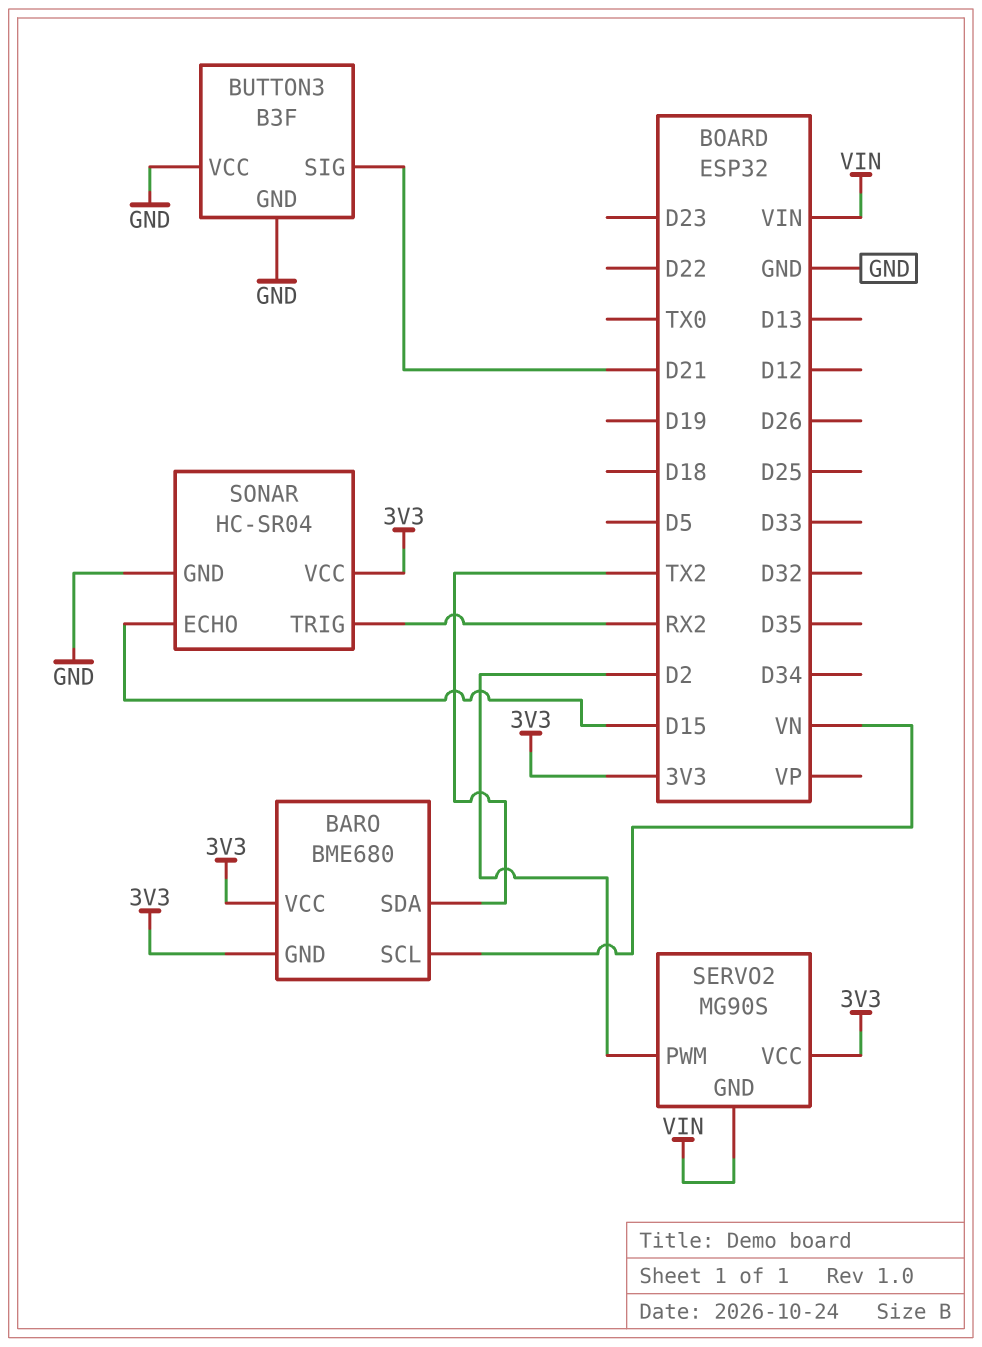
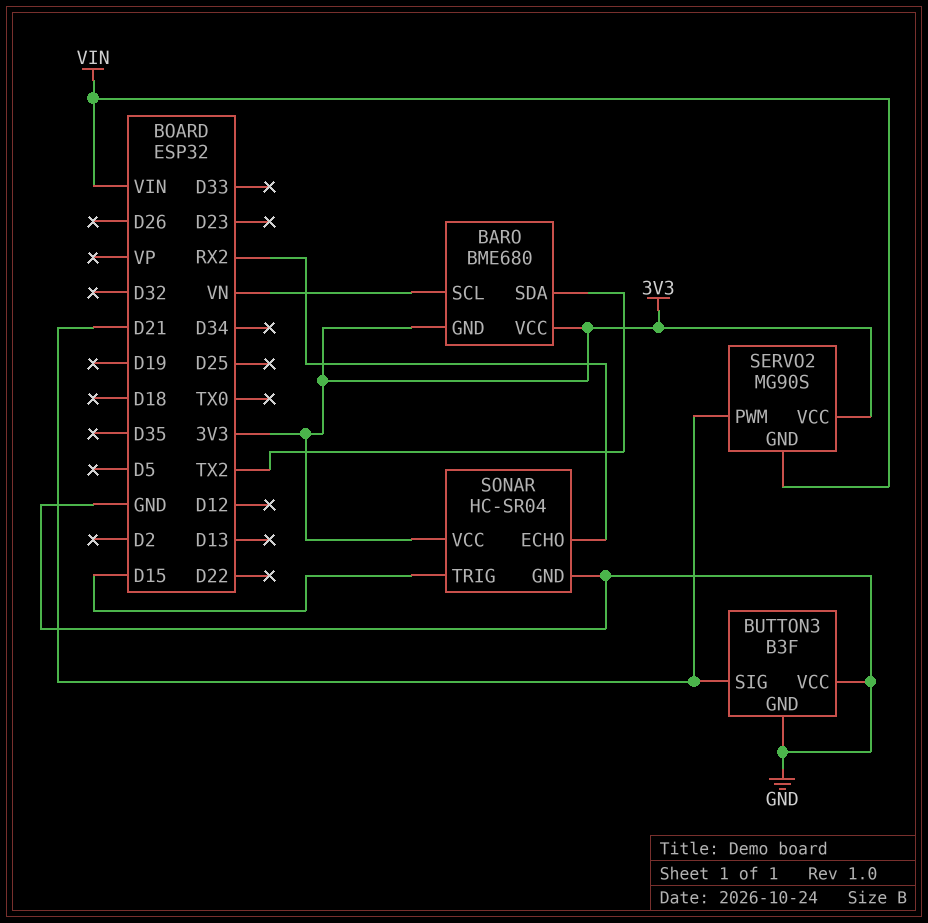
SERVO2 pin PWM: D2 -> D21
SONAR pin ECHO: D15 -> RX2
SONAR pin TRIG: RX2 -> D15

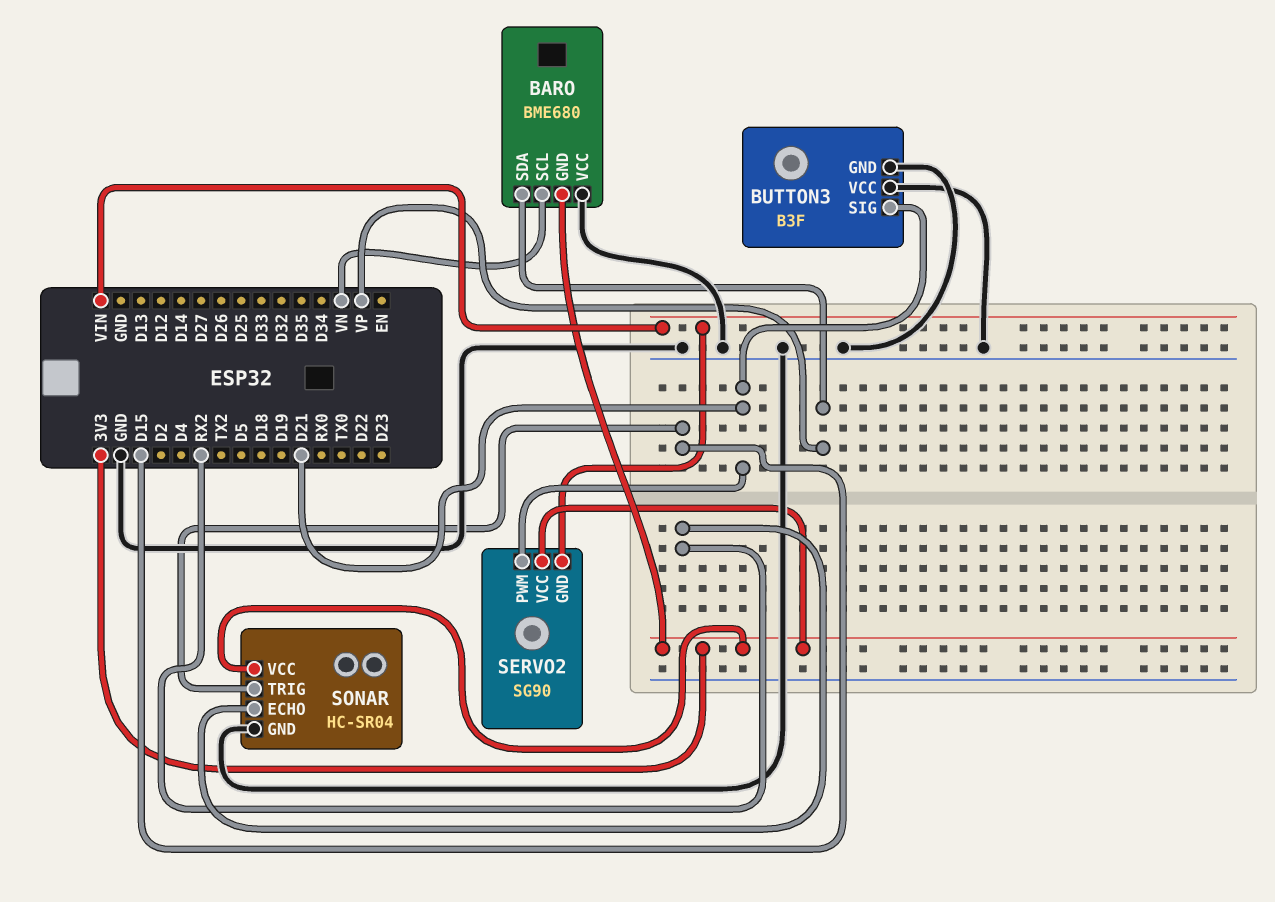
BARO pin SDA: TX2 -> VP
BARO pin VCC: 3V3 -> GND
SERVO2: MG90S -> SG90

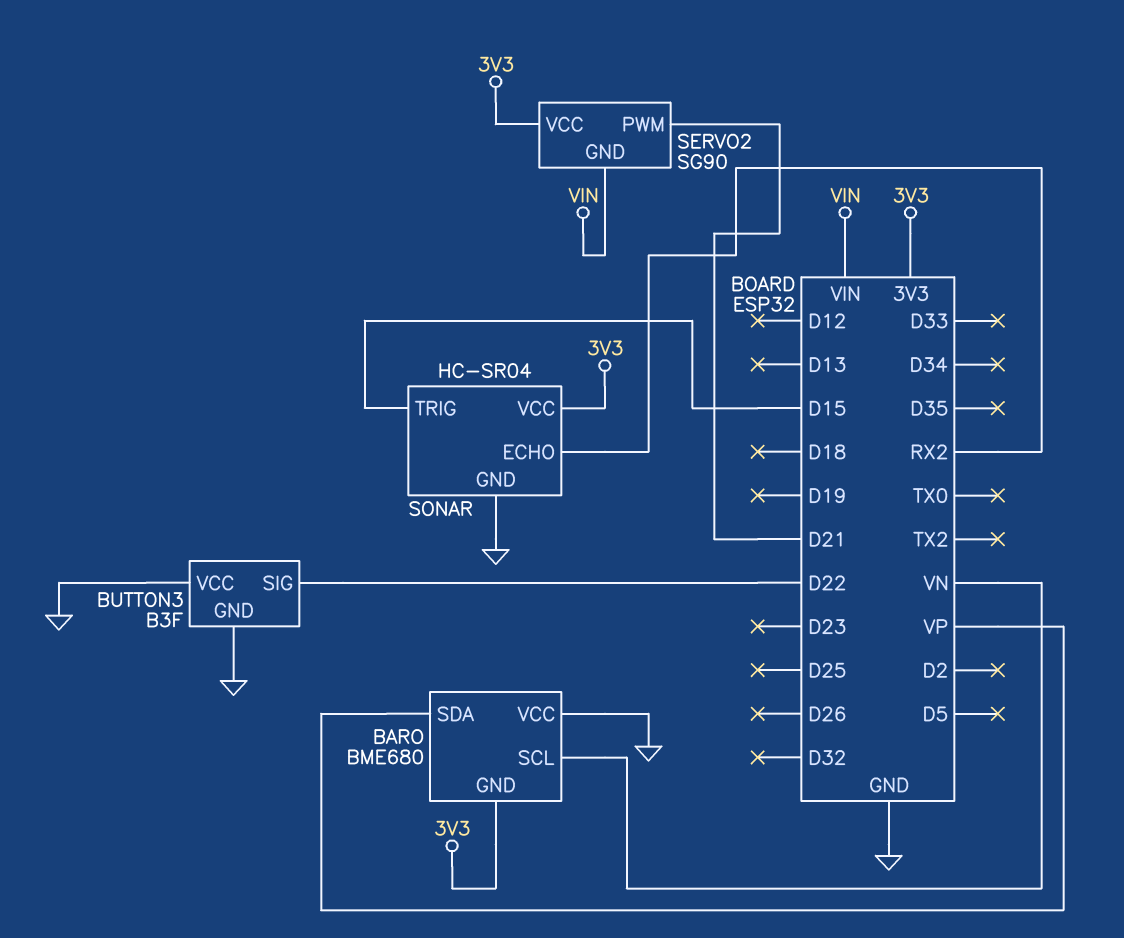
BUTTON3 pin SIG: D21 -> D22

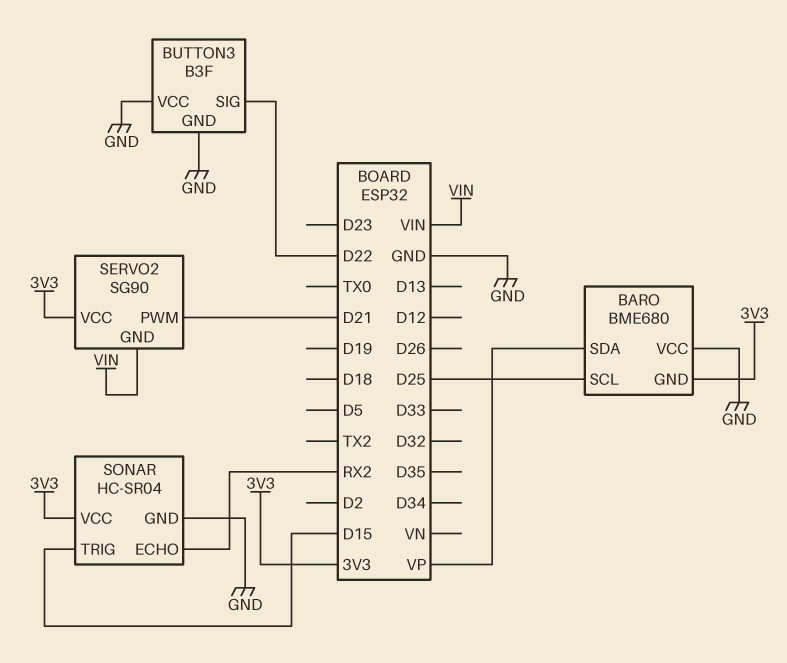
BARO pin SCL: VN -> D25

